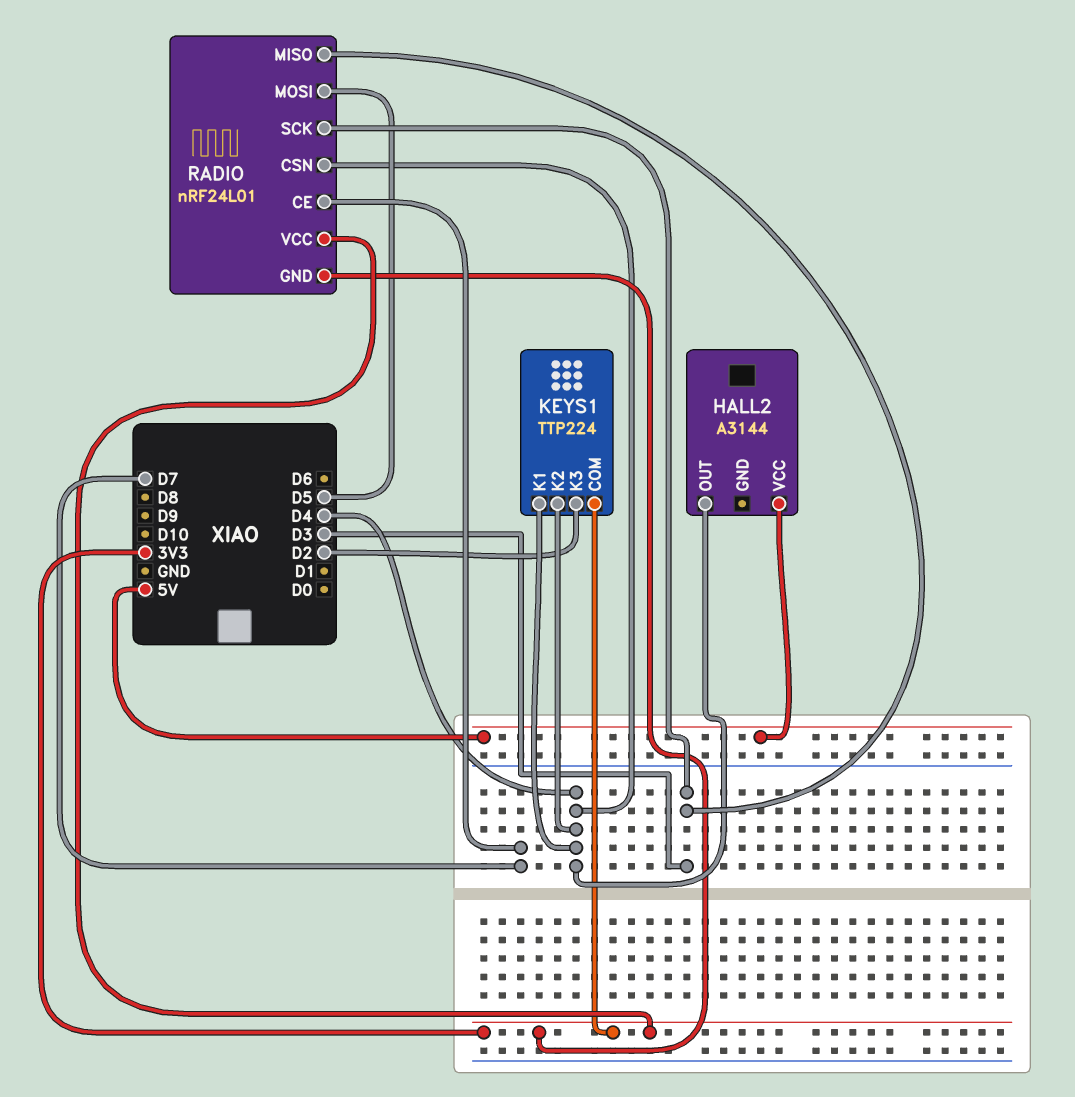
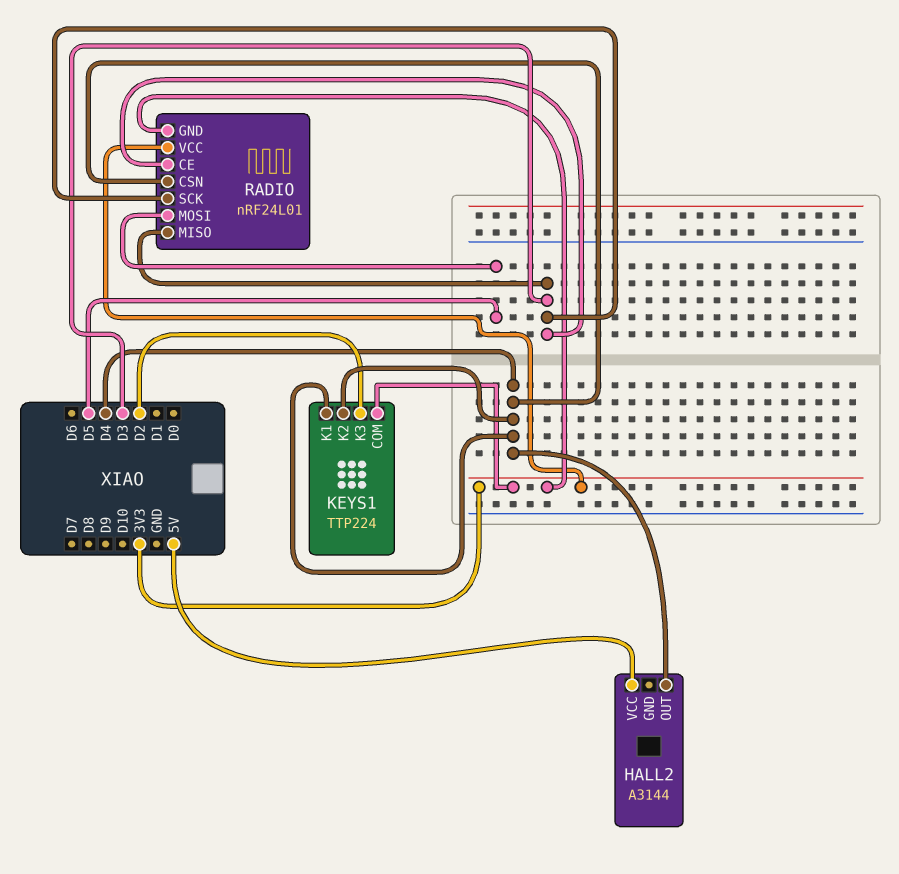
RADIO pin CE: D7 -> D3

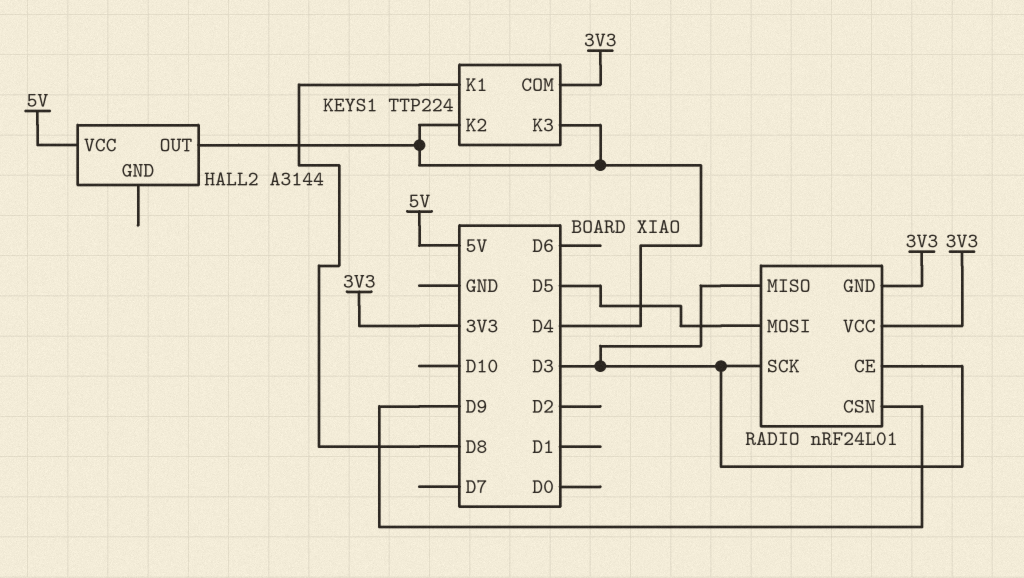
KEYS1 pin K1: D4 -> D8
KEYS1 pin K3: D2 -> D4
RADIO pin CSN: D4 -> D9

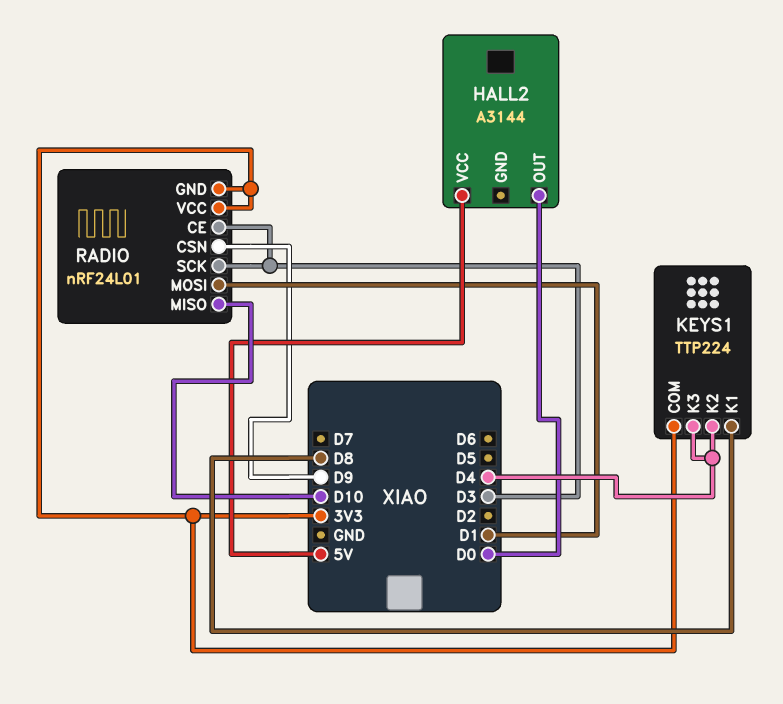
HALL2 pin OUT: D4 -> D0
RADIO pin MISO: D3 -> D10
RADIO pin MOSI: D5 -> D1

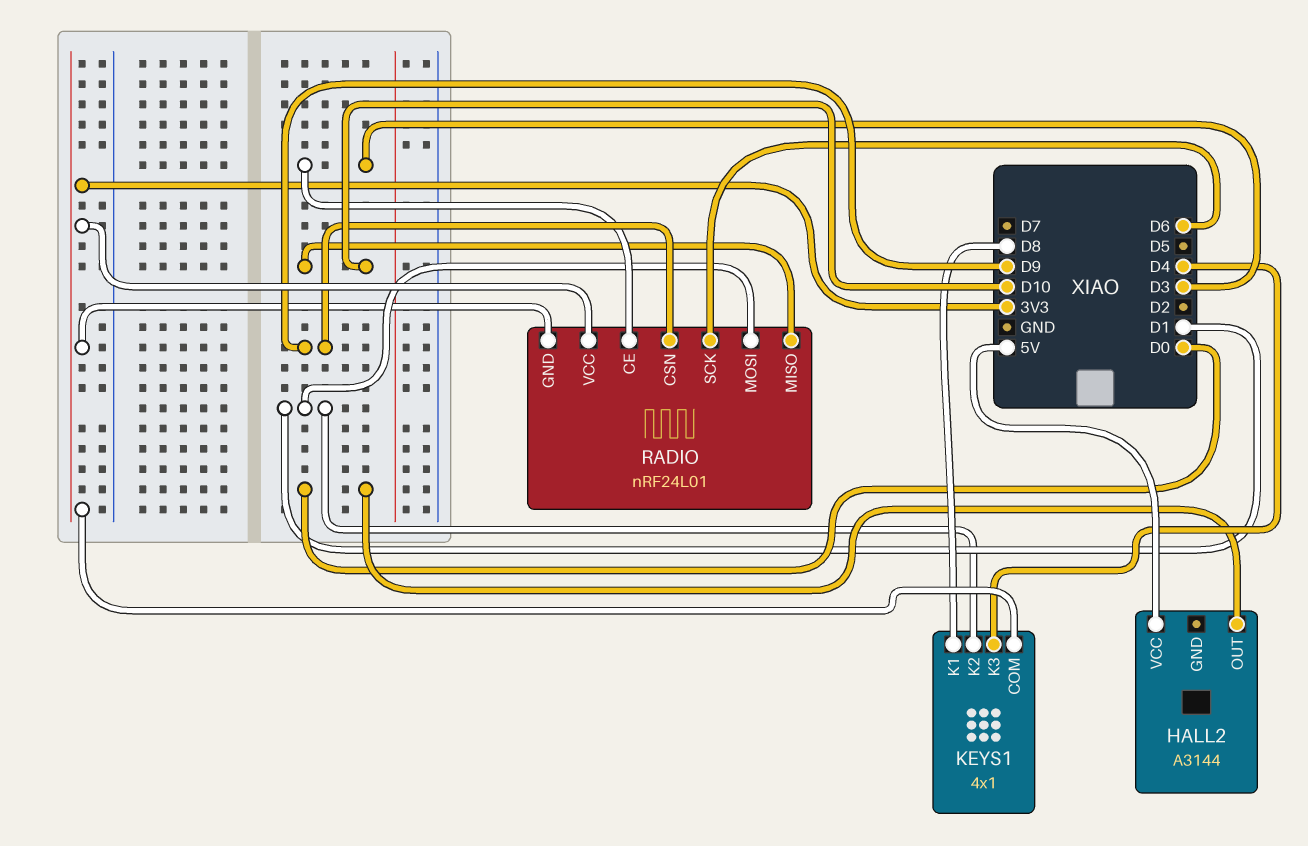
KEYS1: TTP224 -> 4x1
KEYS1 pin K2: D4 -> D1
RADIO pin SCK: D3 -> D6

